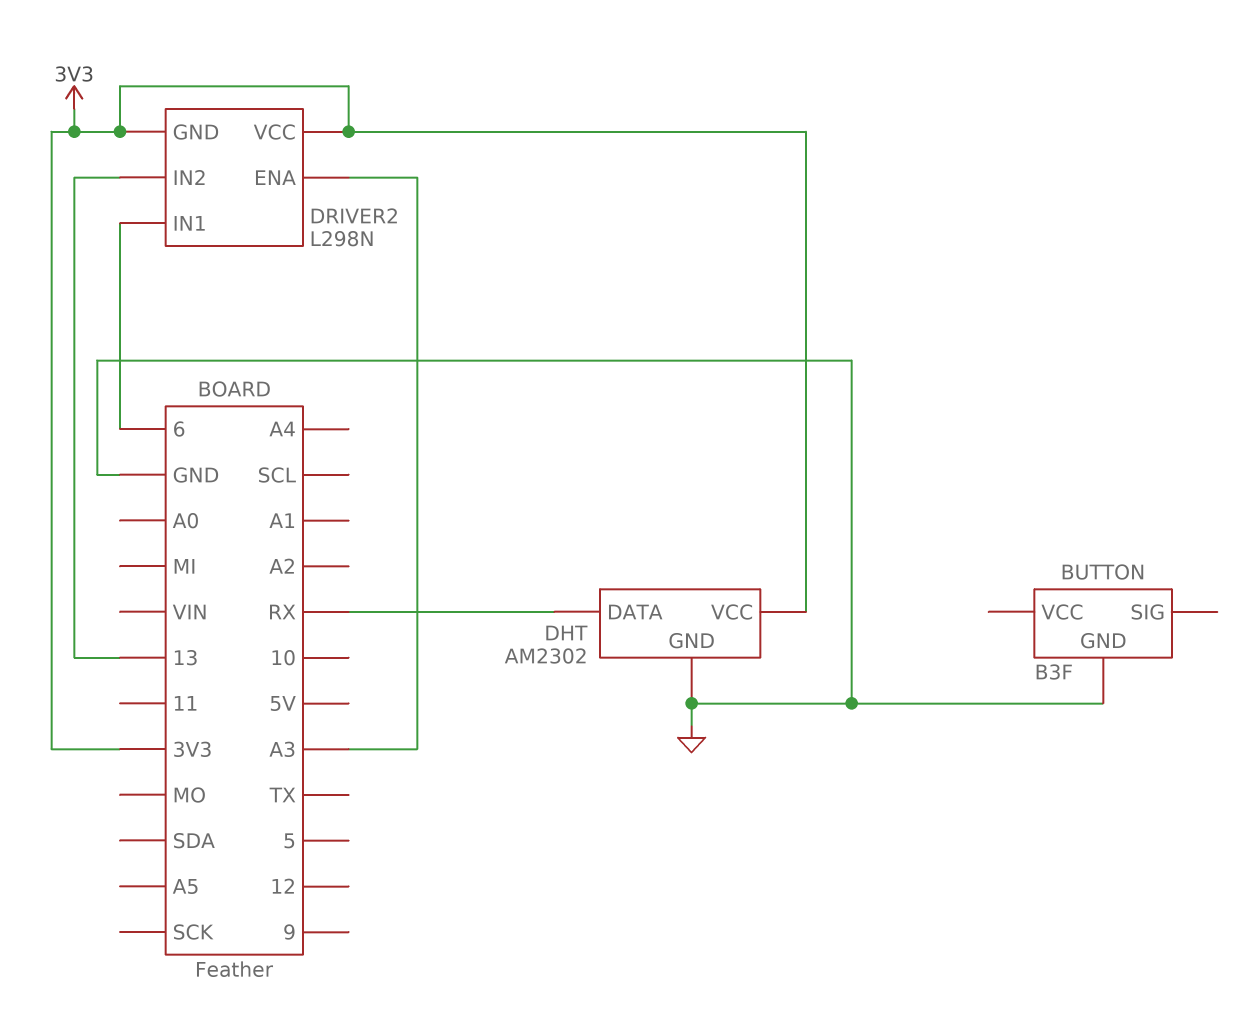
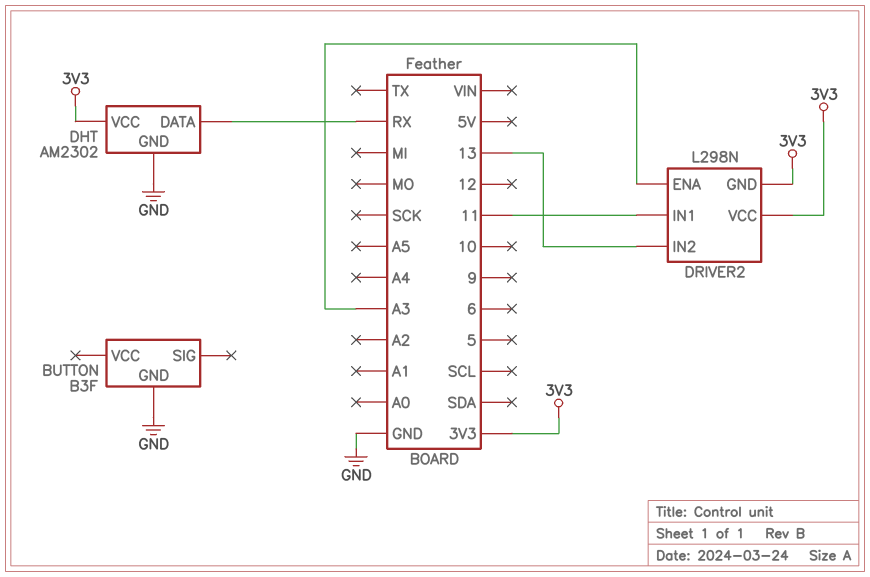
DRIVER2 pin IN1: 6 -> 11

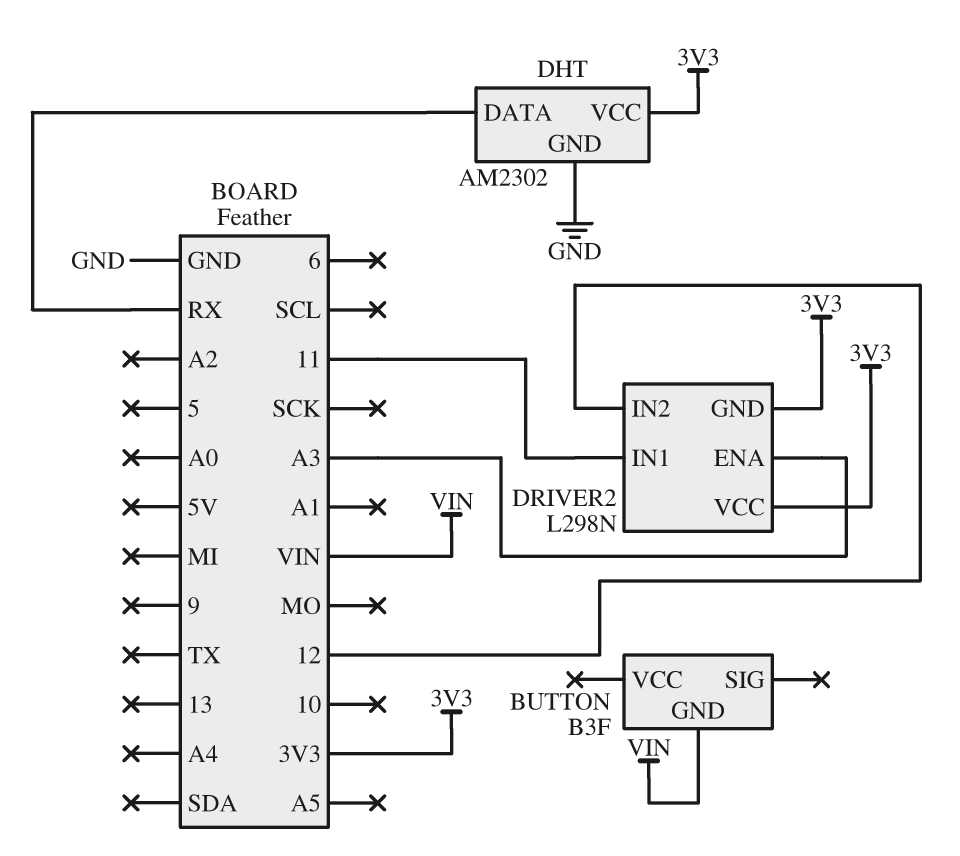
BUTTON pin GND: GND -> VIN
DRIVER2 pin IN2: 13 -> 12

